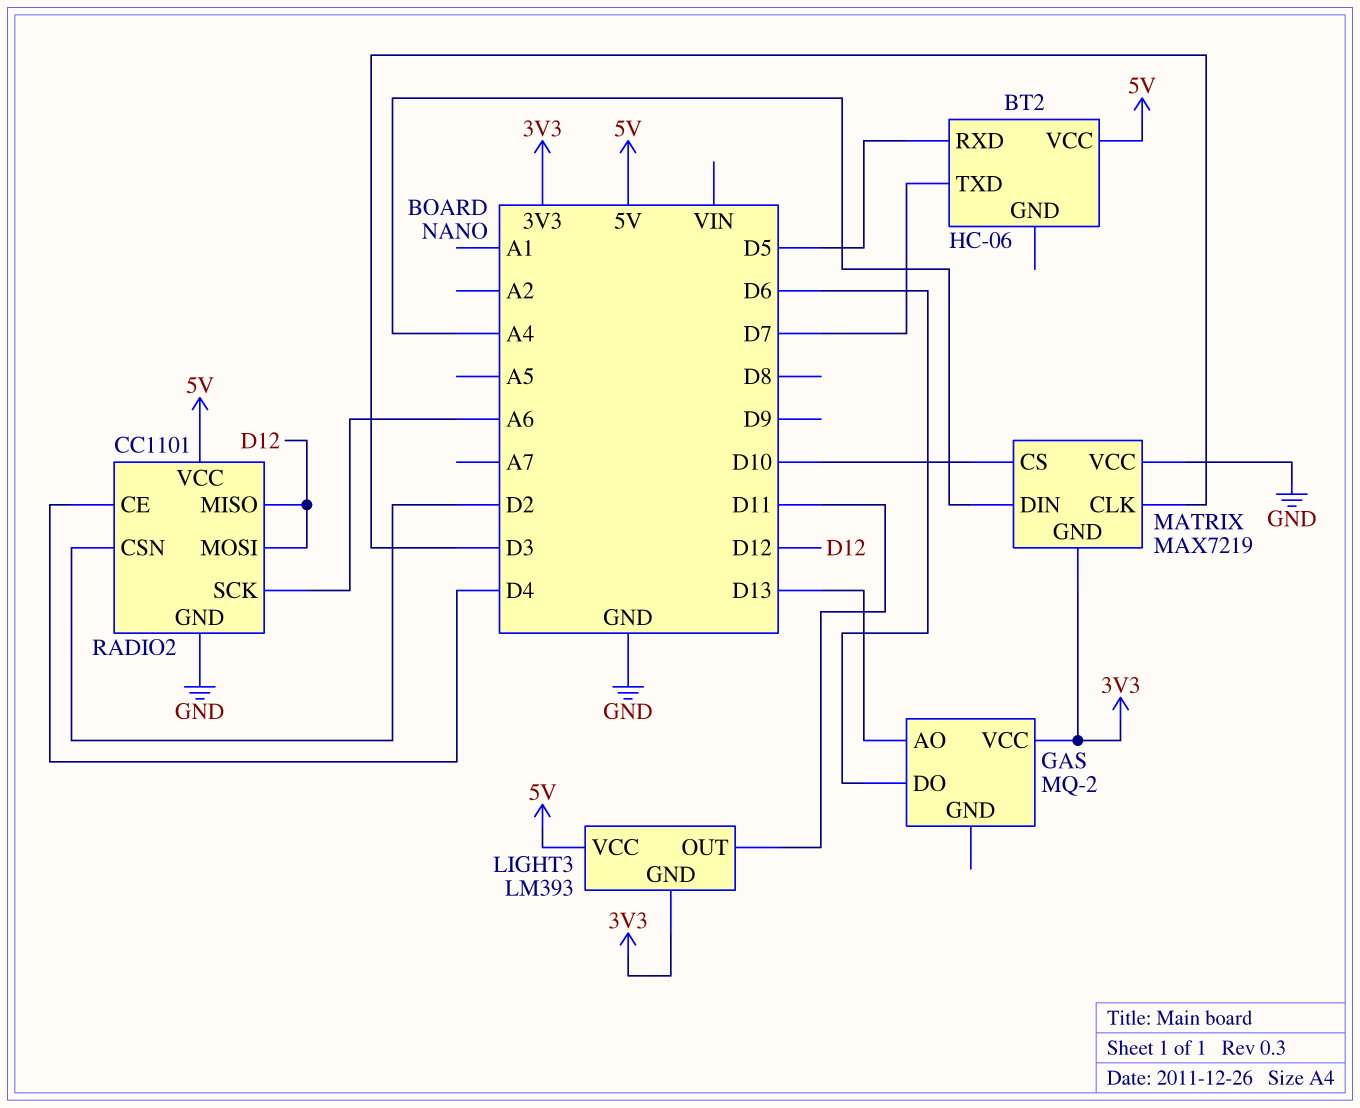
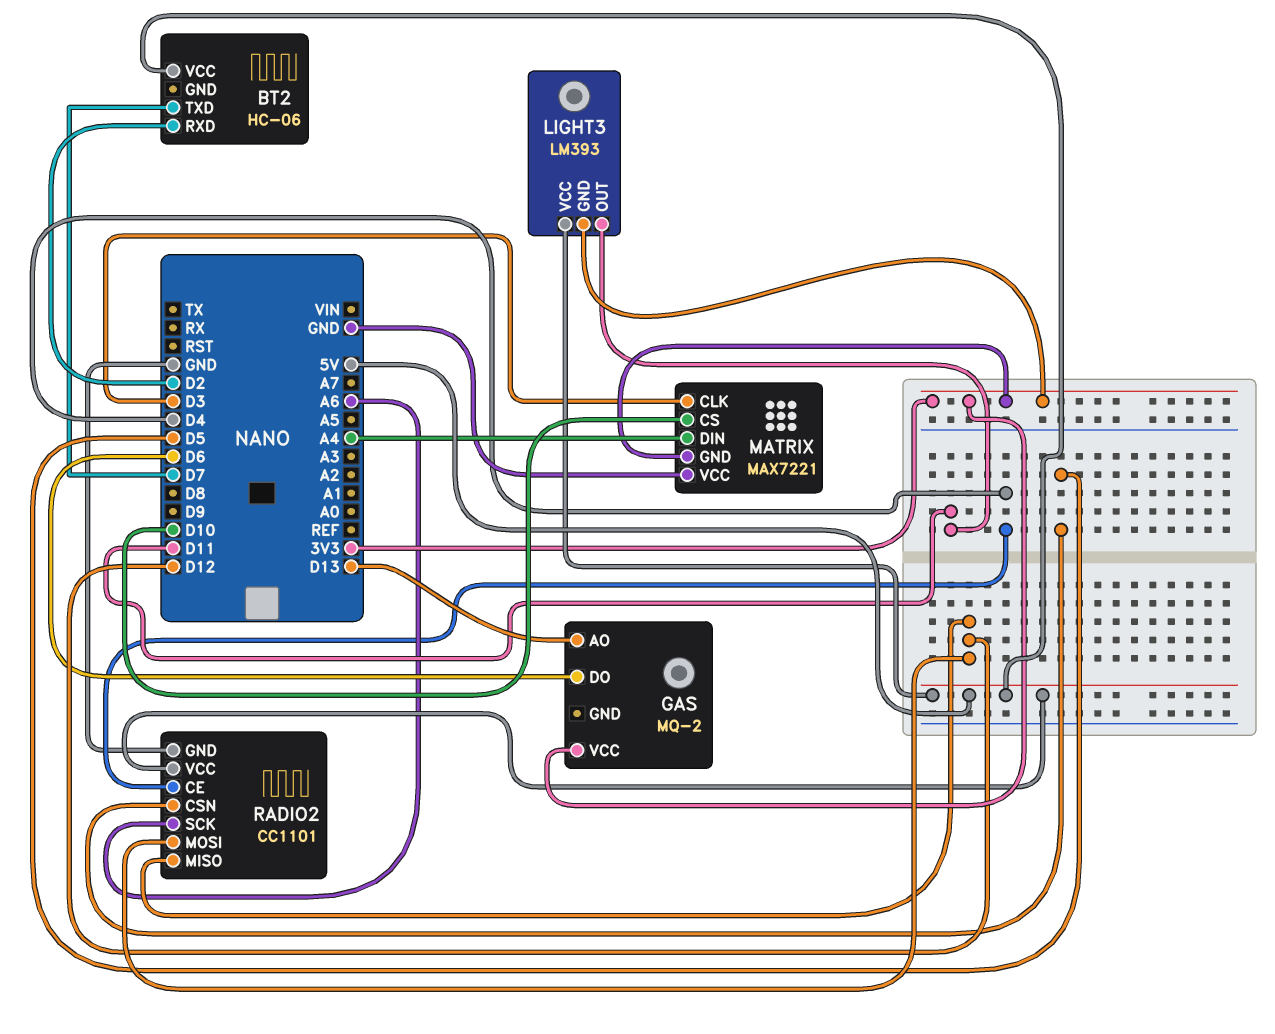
BT2 pin RXD: D5 -> D2
MATRIX: MAX7219 -> MAX7221
RADIO2 pin CSN: D2 -> D5

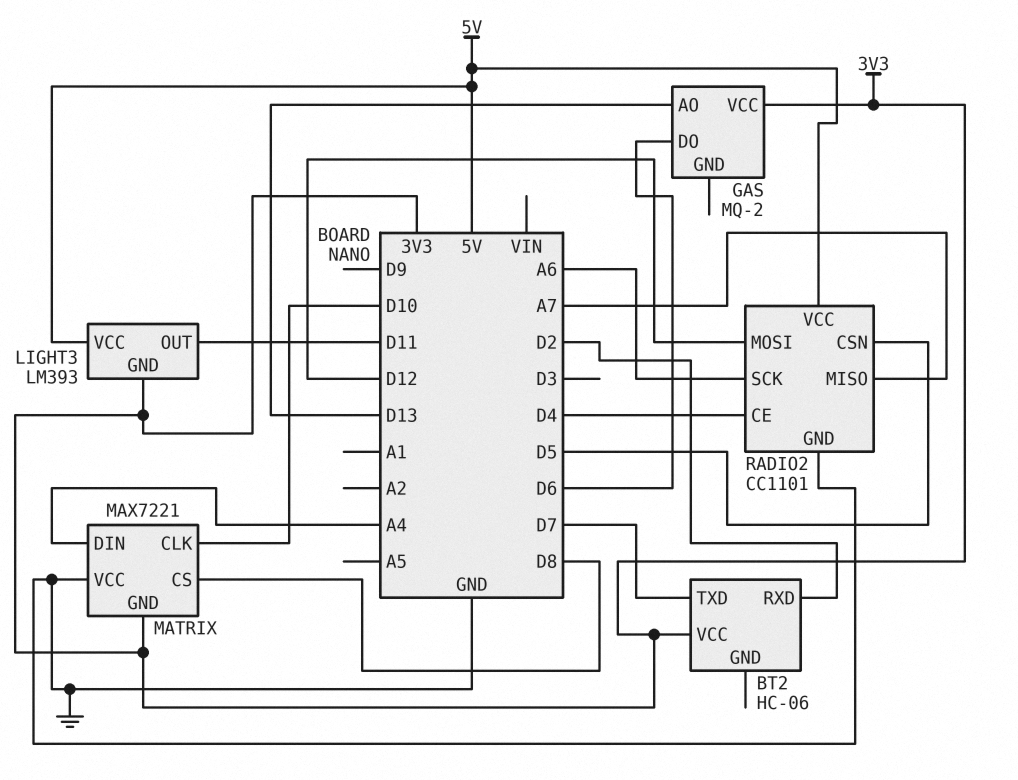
BT2 pin VCC: 5V -> 3V3
MATRIX pin CLK: D3 -> D10
MATRIX pin CS: D10 -> D8
RADIO2 pin MISO: D12 -> A7

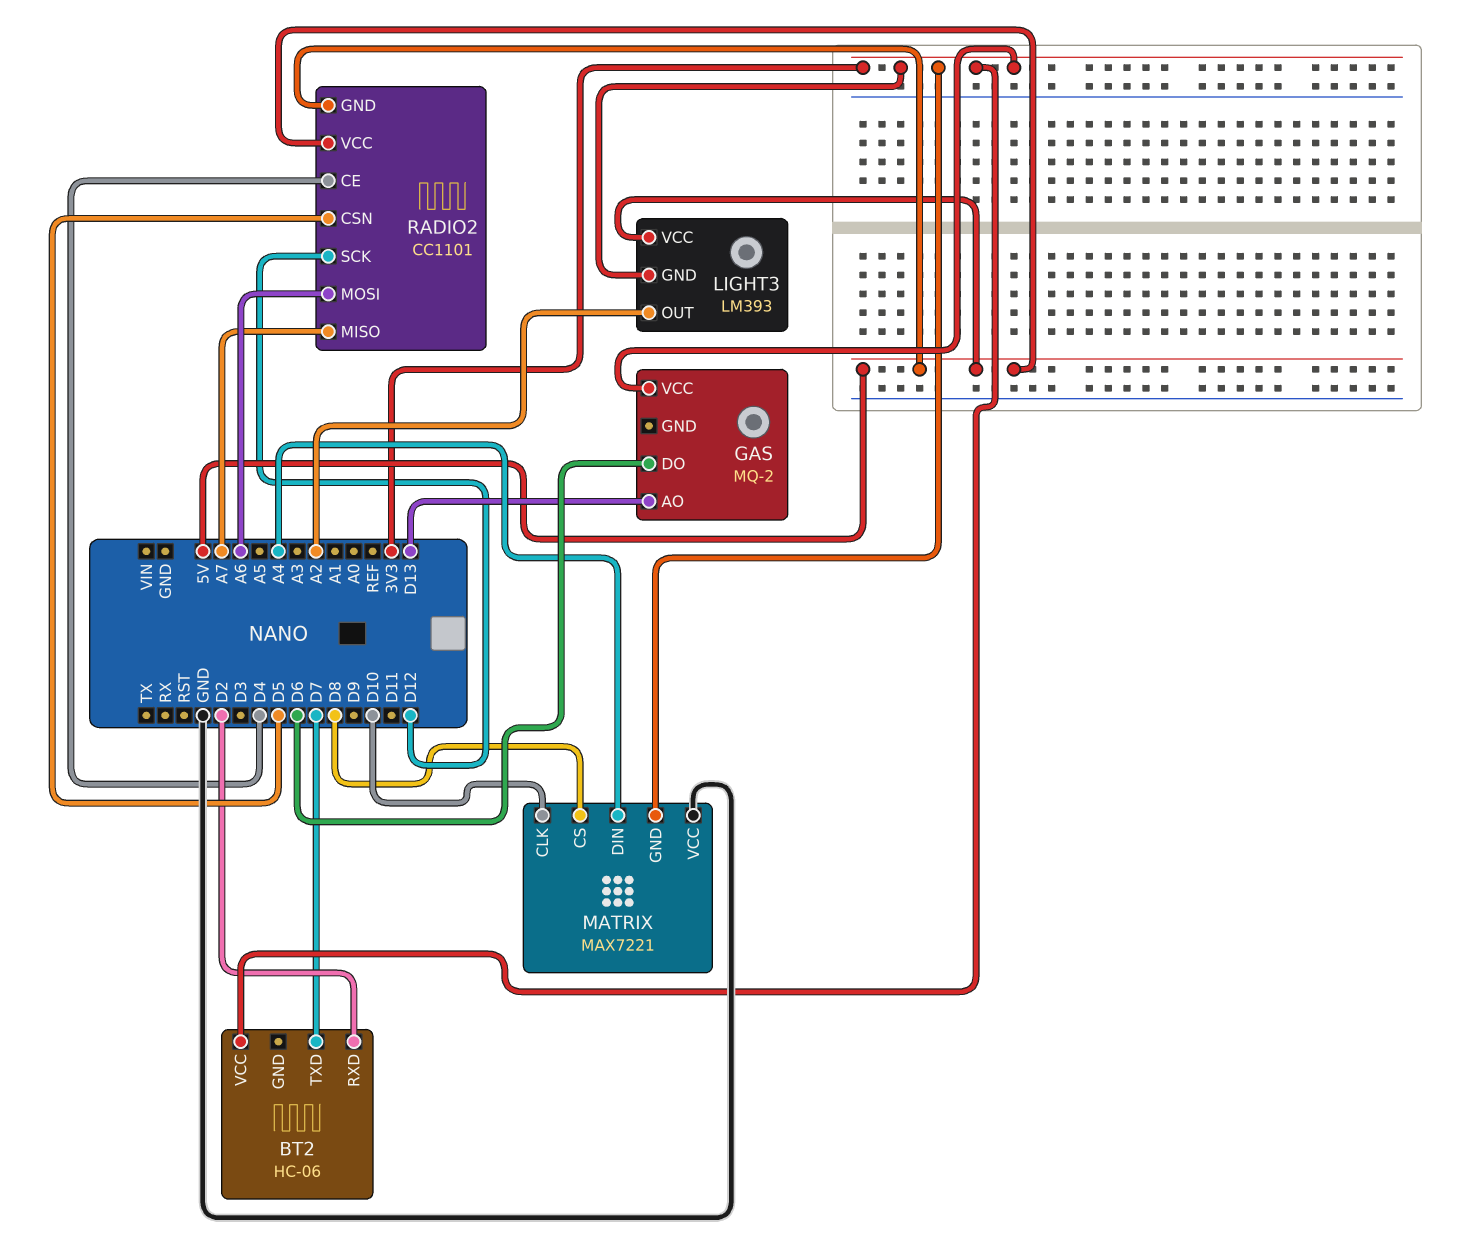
LIGHT3 pin OUT: D11 -> A2
RADIO2 pin GND: GND -> 5V
RADIO2 pin MOSI: D12 -> A6
RADIO2 pin SCK: A6 -> D12

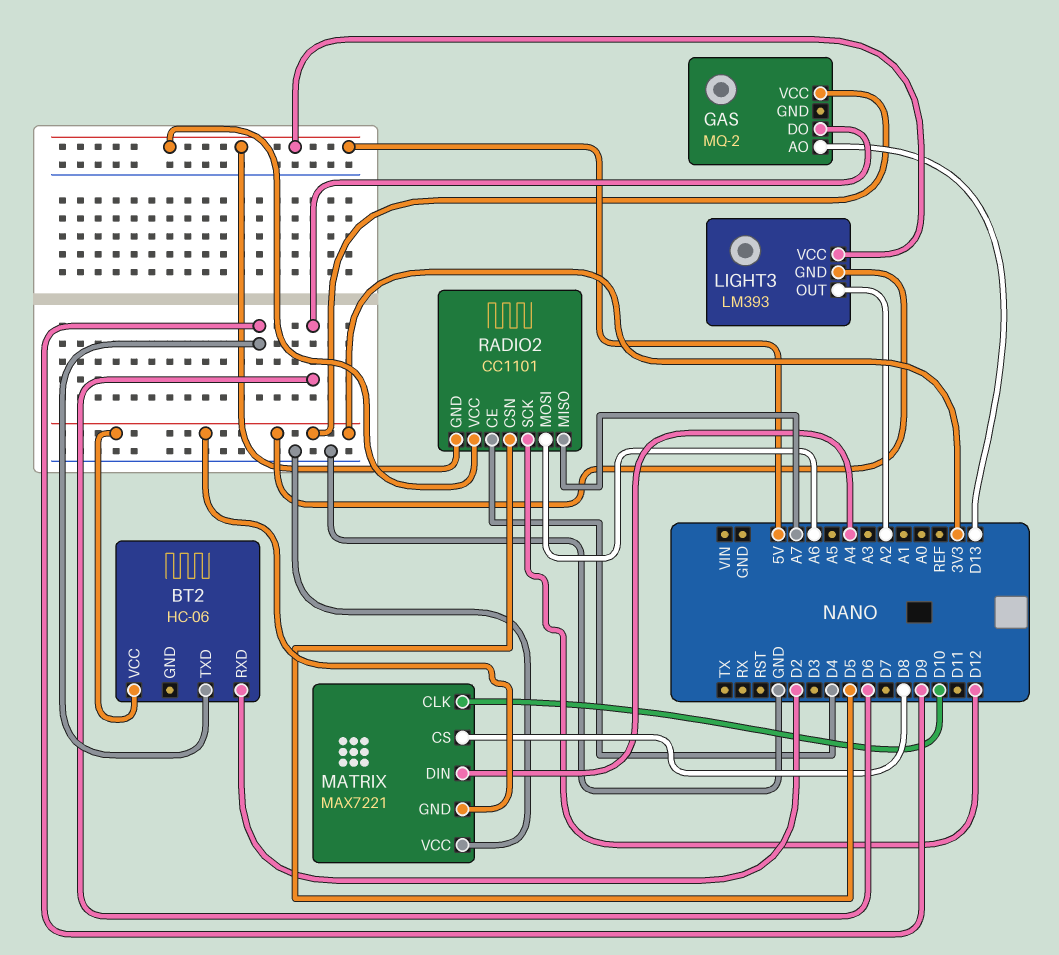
BT2 pin TXD: D7 -> D9

